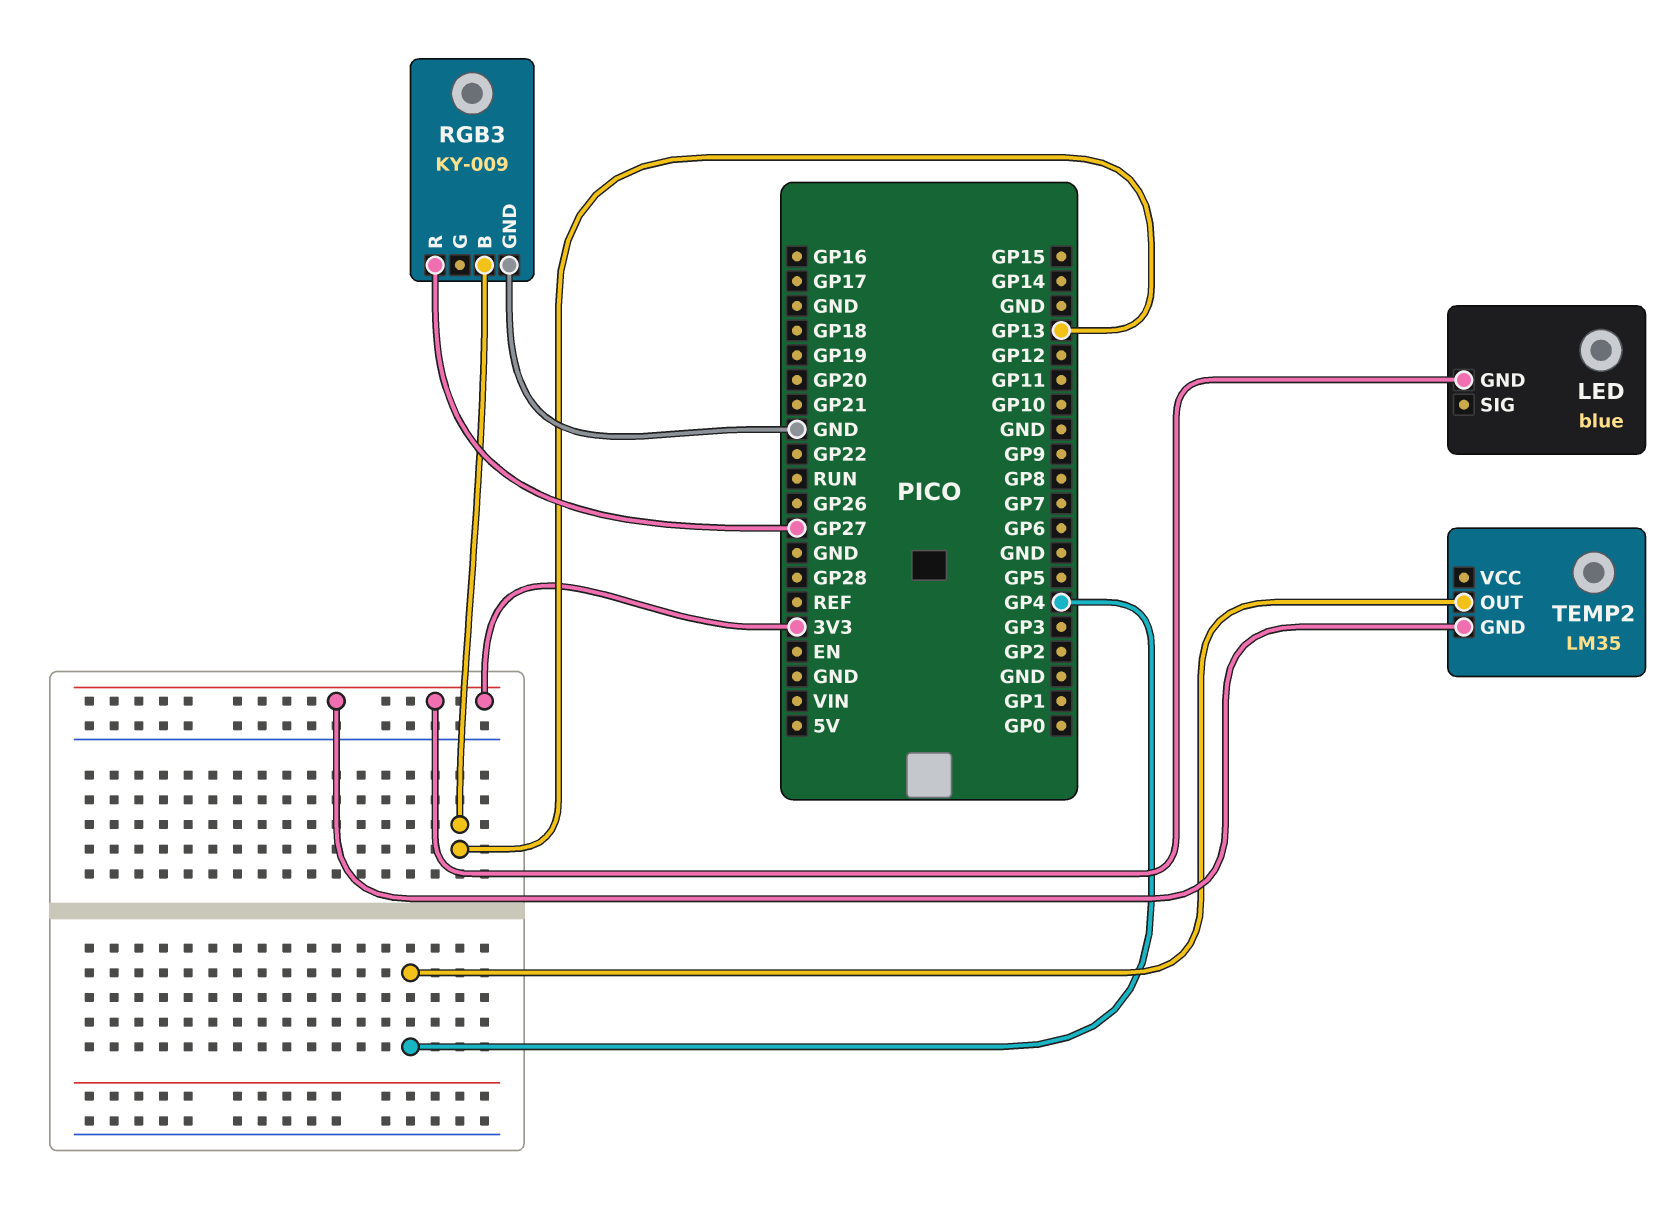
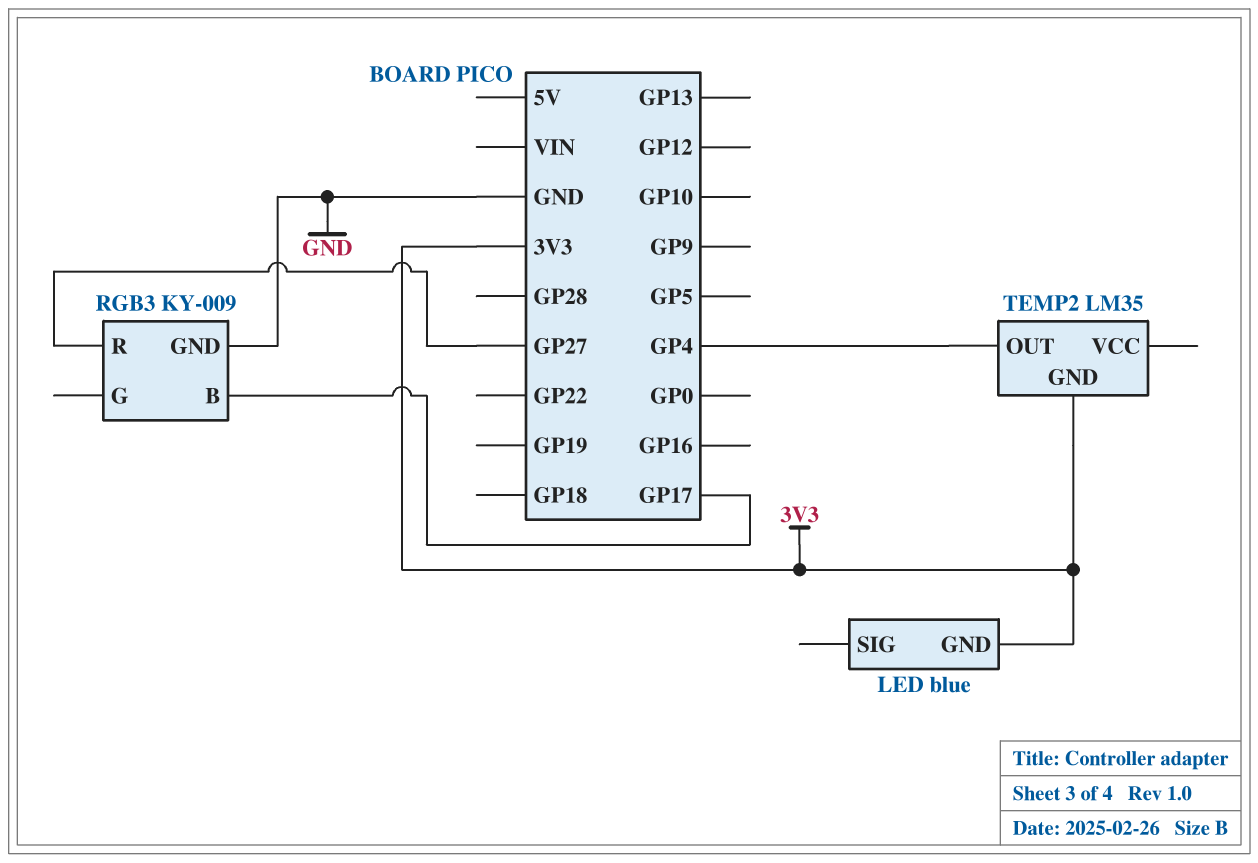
RGB3 pin B: GP13 -> GP17

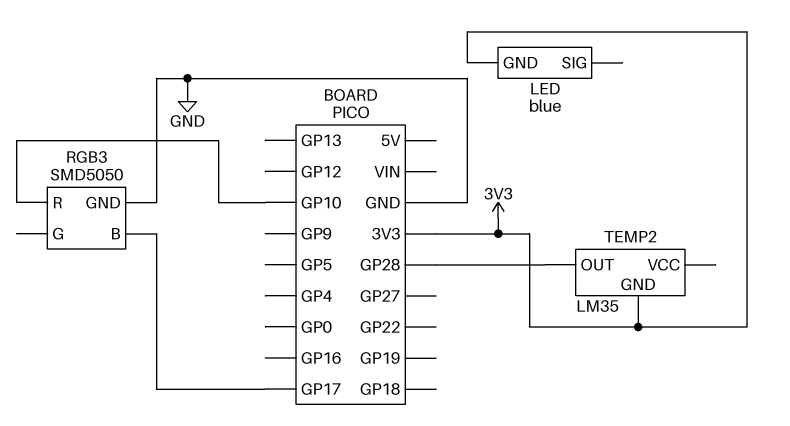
RGB3: KY-009 -> SMD5050
RGB3 pin R: GP27 -> GP10
TEMP2 pin OUT: GP4 -> GP28

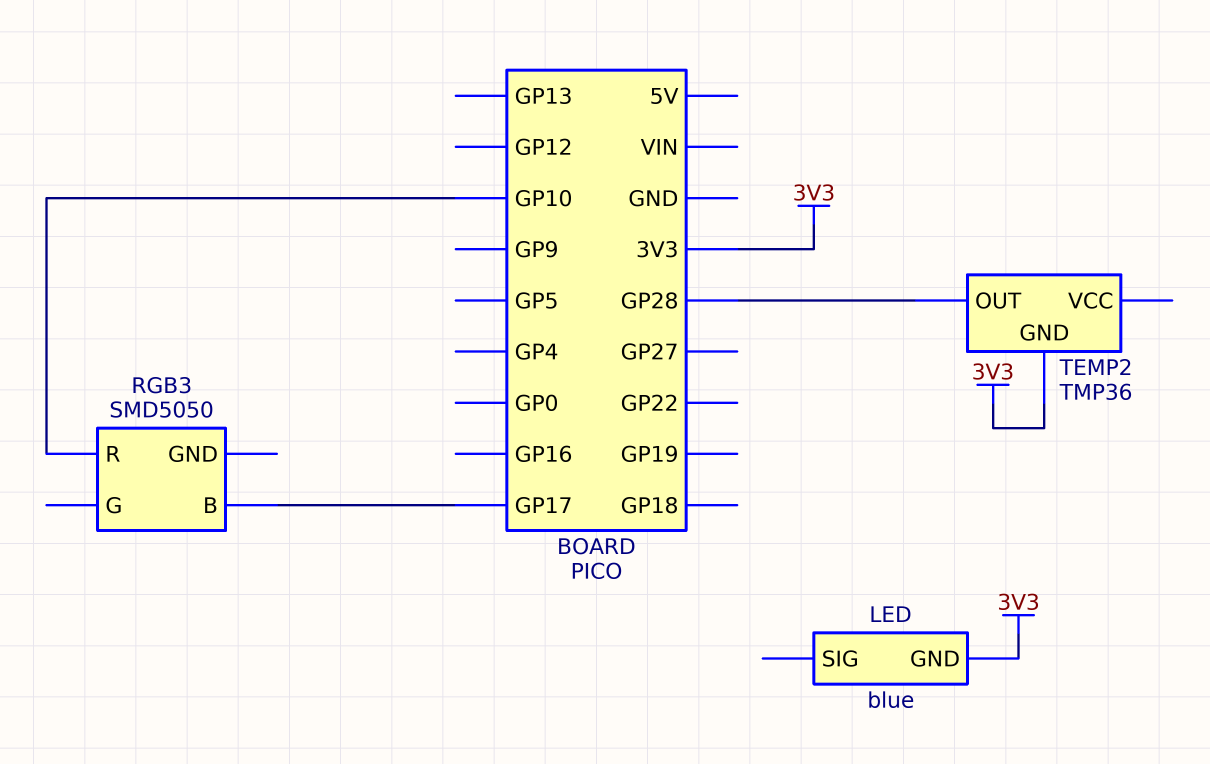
RGB3 pin GND: GND -> none
TEMP2: LM35 -> TMP36

